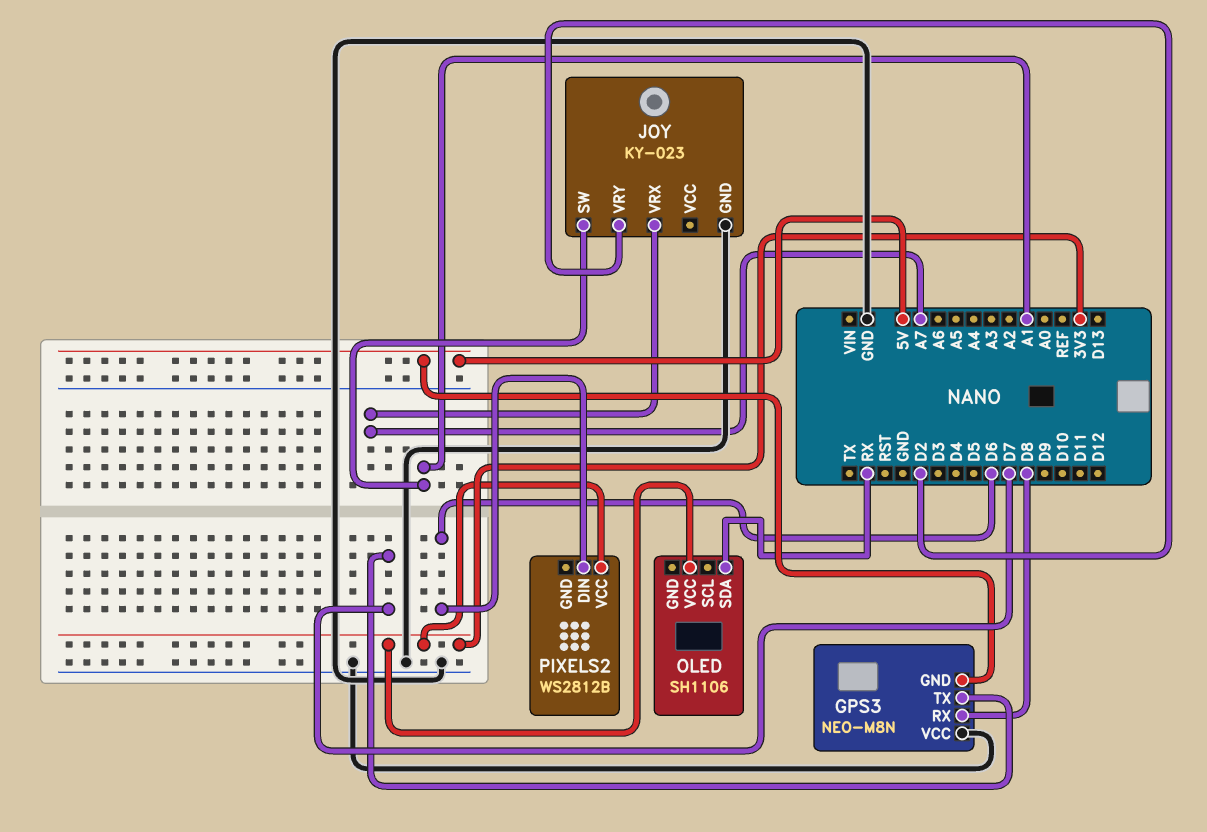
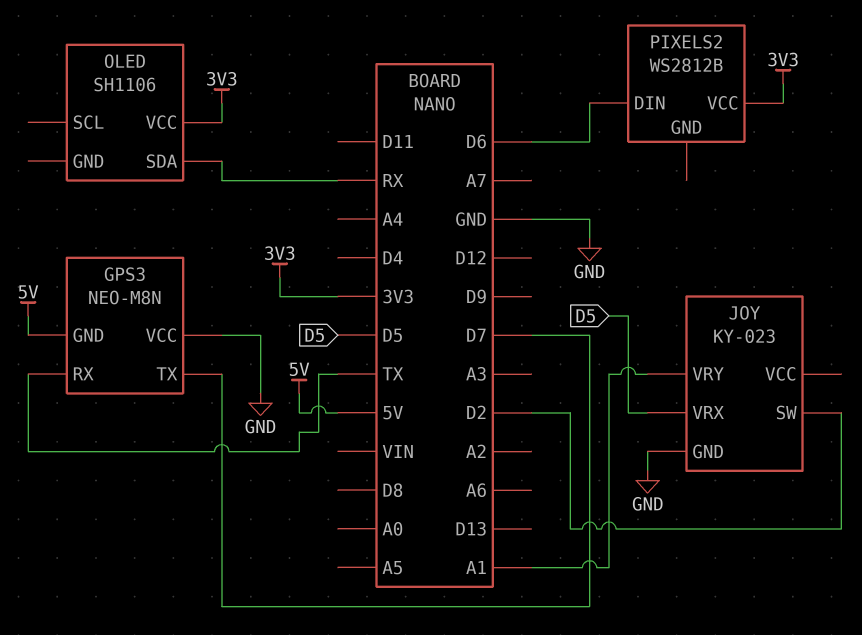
GPS3 pin RX: D8 -> TX
JOY pin SW: A1 -> D2
JOY pin VRX: A7 -> D5
JOY pin VRY: D2 -> A1

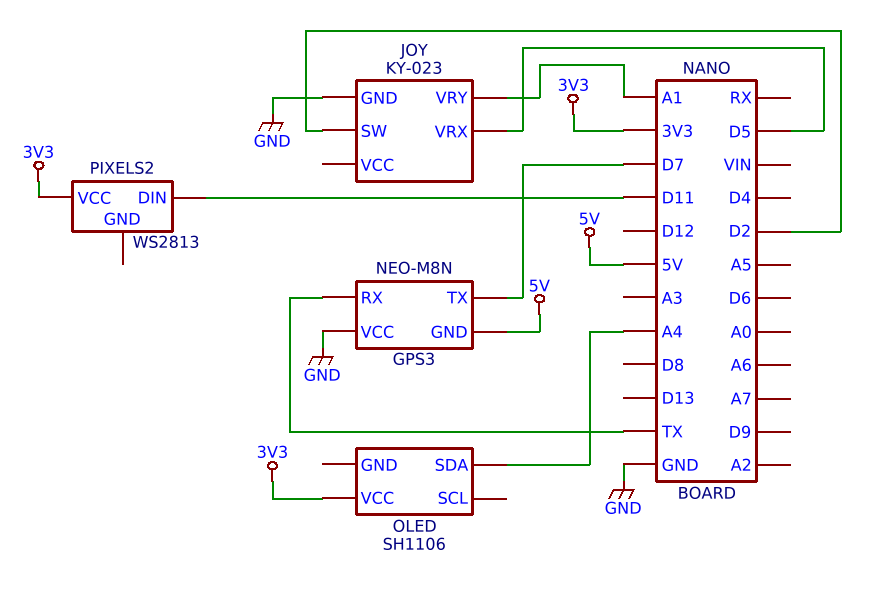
OLED pin SDA: RX -> A4
PIXELS2: WS2812B -> WS2813
PIXELS2 pin DIN: D6 -> D11

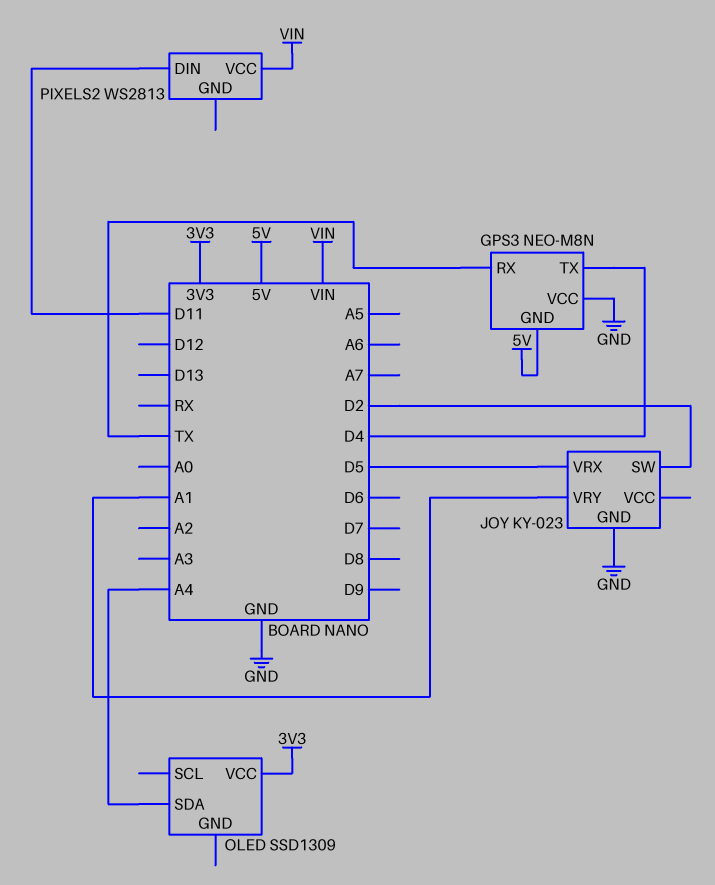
GPS3 pin TX: D7 -> D4
OLED: SH1106 -> SSD1309
PIXELS2 pin VCC: 3V3 -> VIN

